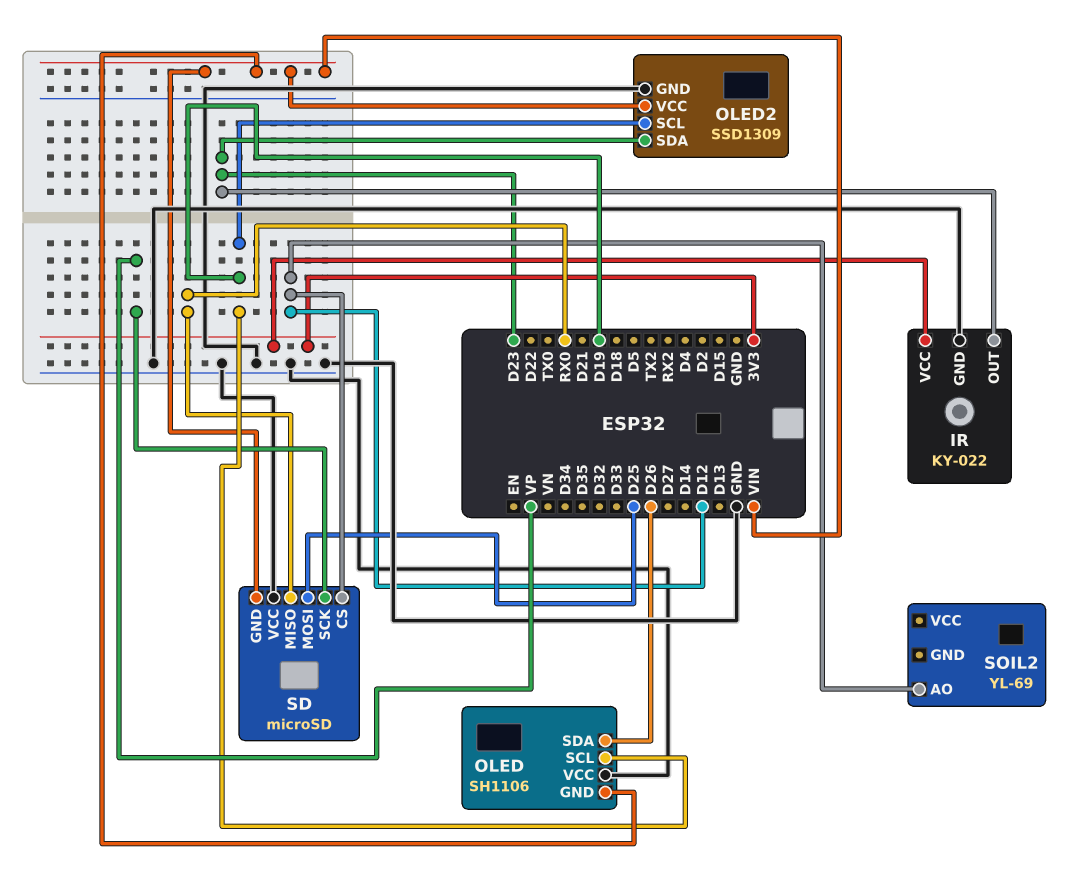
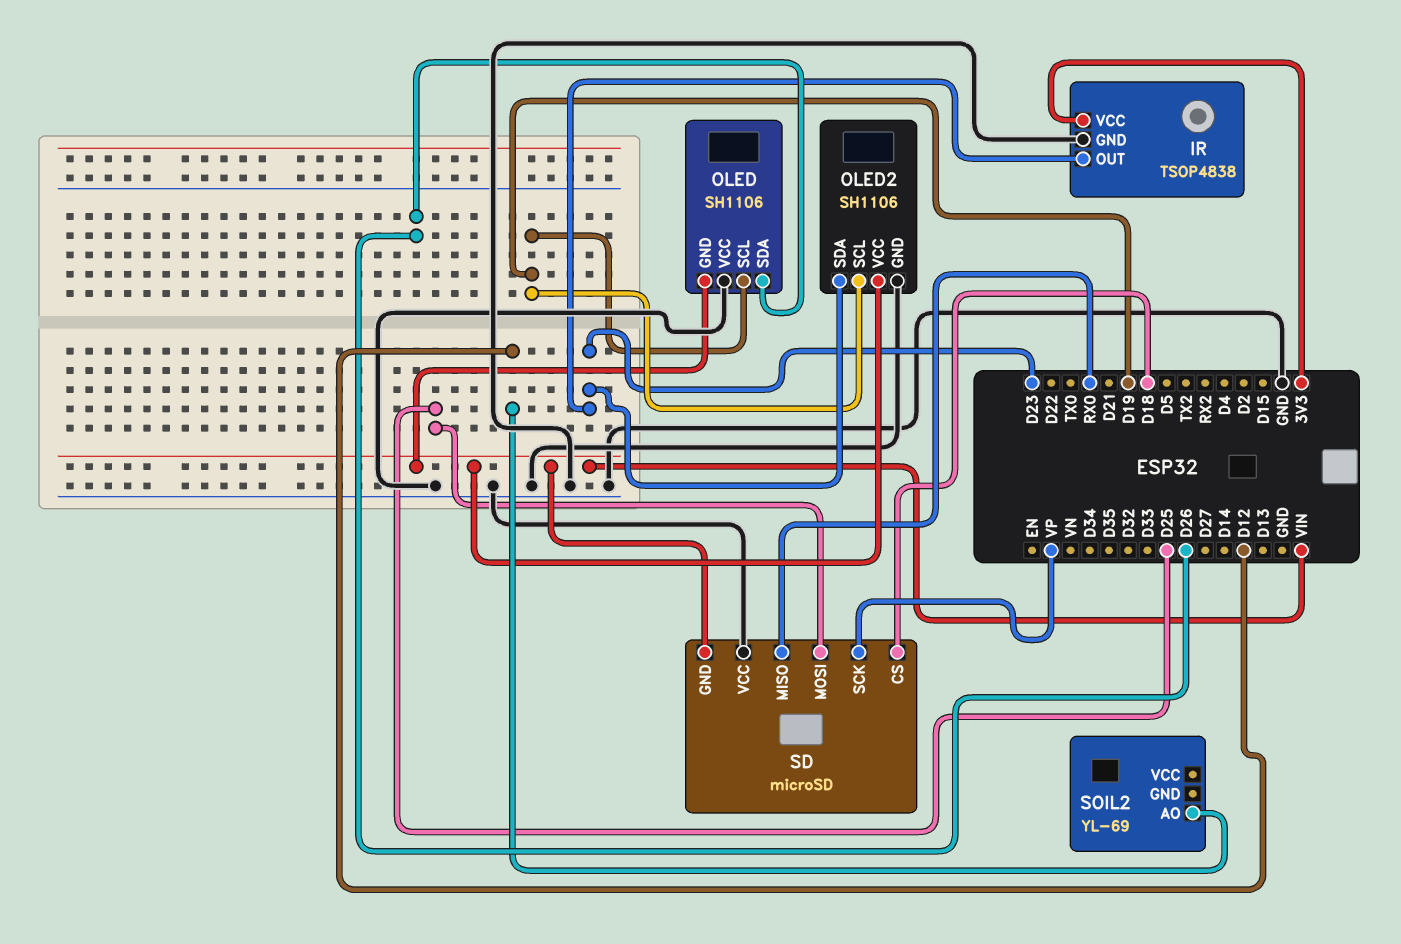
IR: KY-022 -> TSOP4838
OLED2: SSD1309 -> SH1106
SD pin CS: D12 -> D18

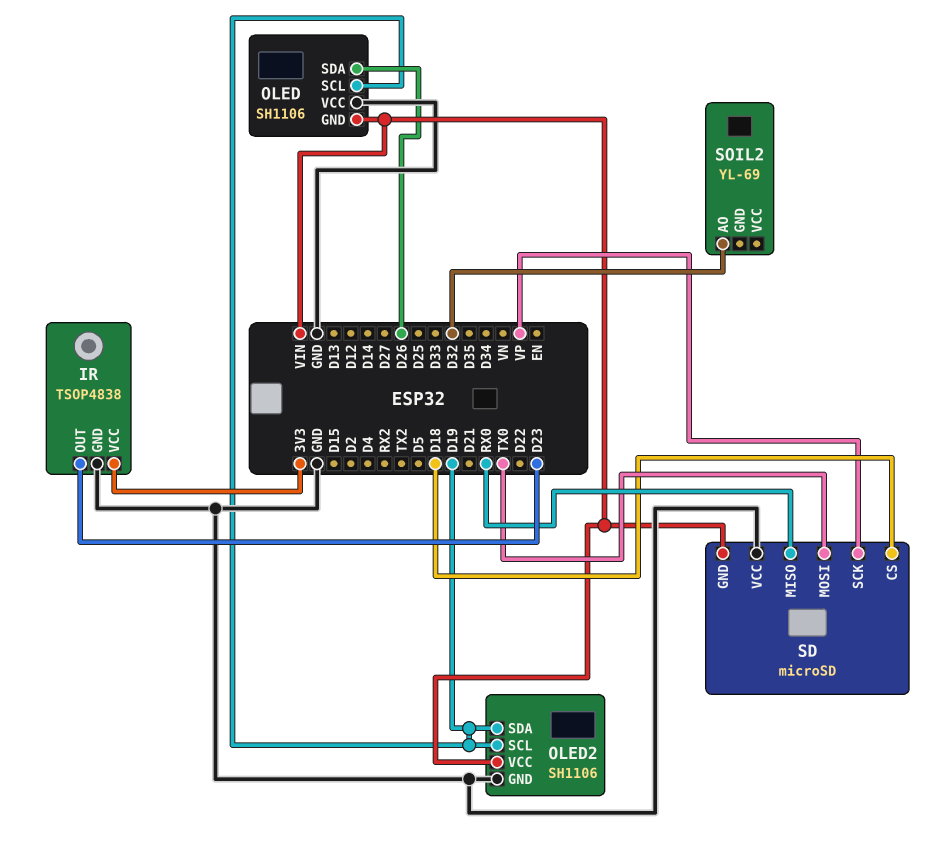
OLED2 pin SDA: D23 -> D19
SD pin MOSI: D25 -> TX0
SOIL2 pin AO: D12 -> D32

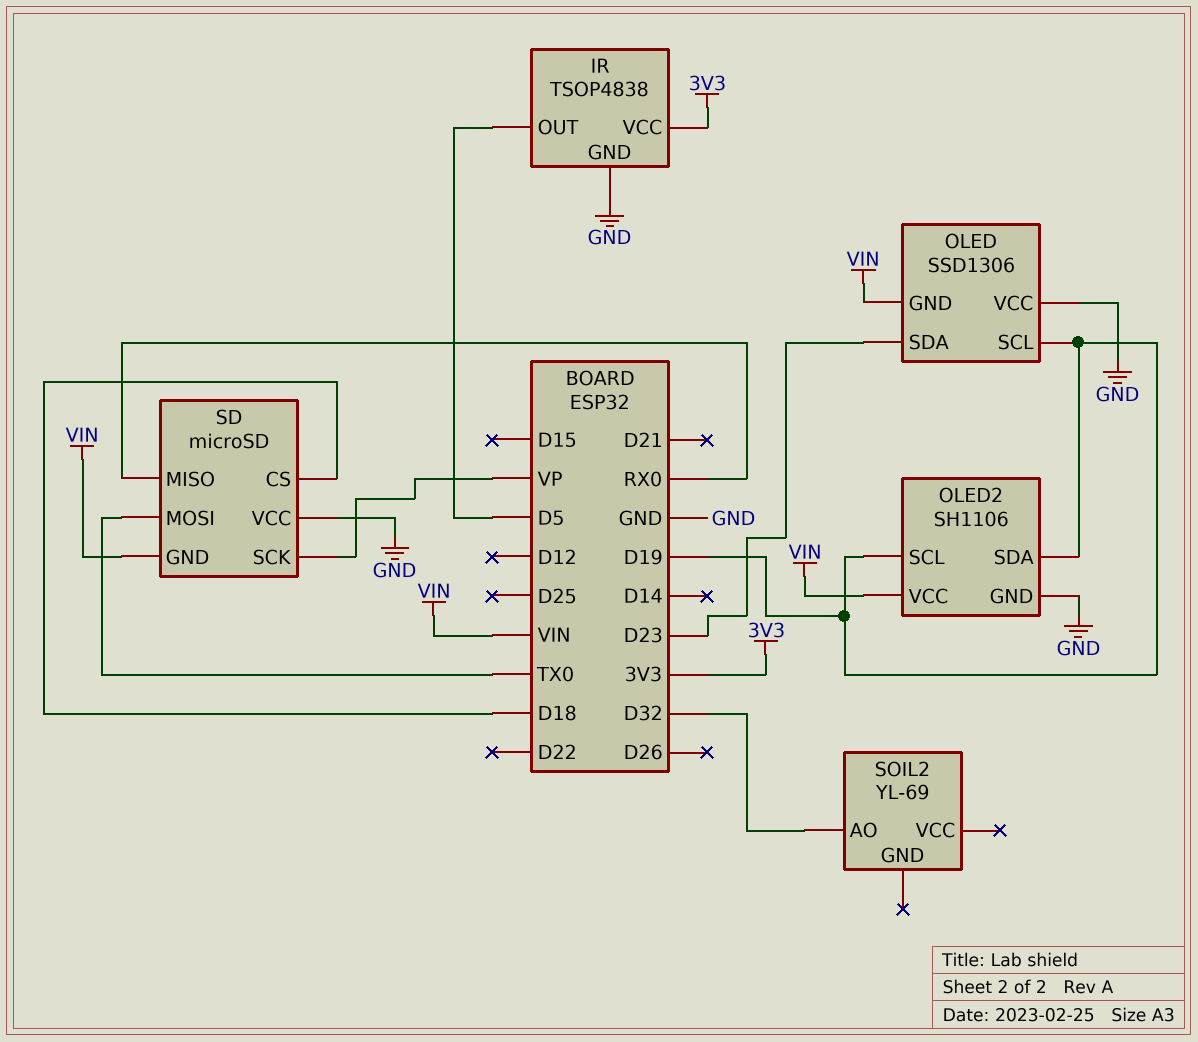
IR pin OUT: D23 -> D5
OLED: SH1106 -> SSD1306
OLED pin SDA: D26 -> D23

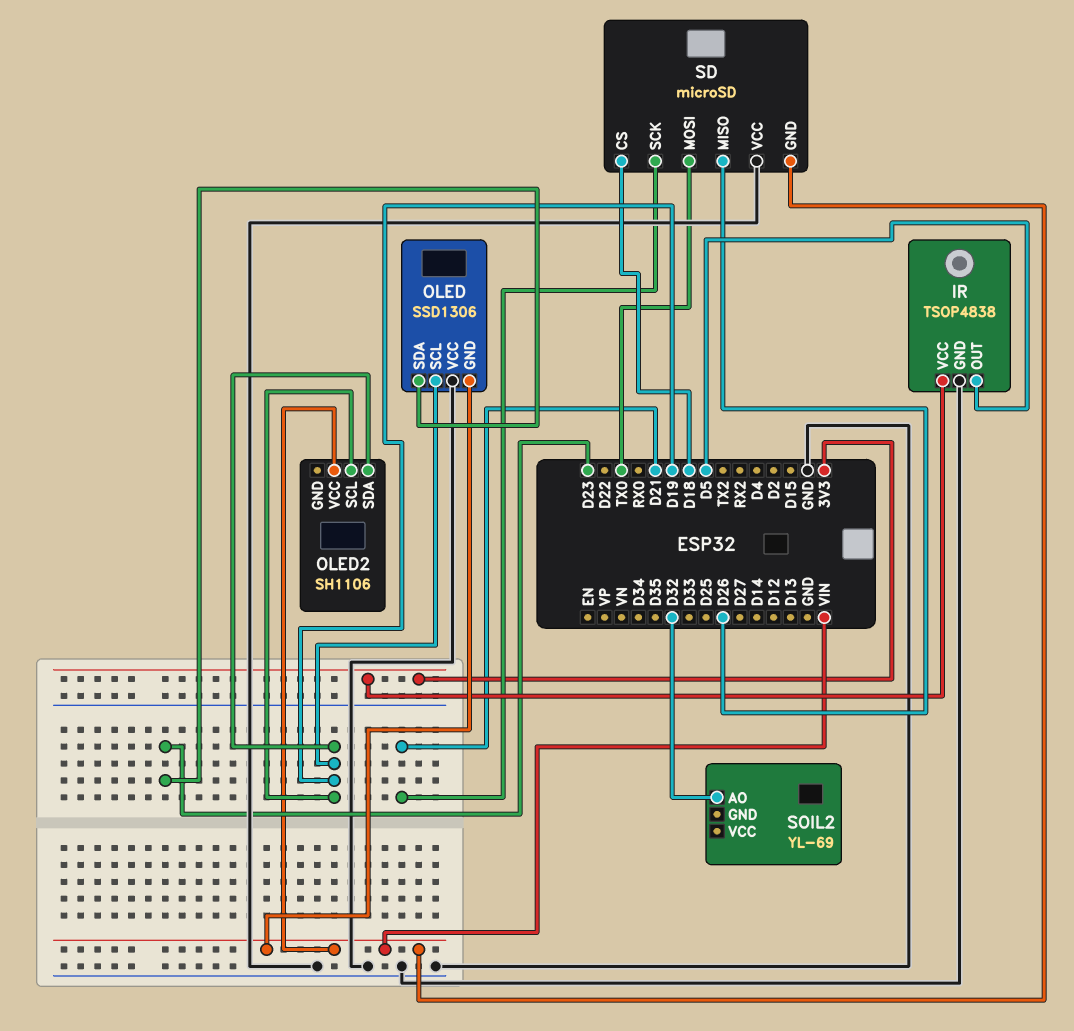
OLED2 pin GND: GND -> none
SD pin MISO: RX0 -> D26
SD pin SCK: VP -> D21

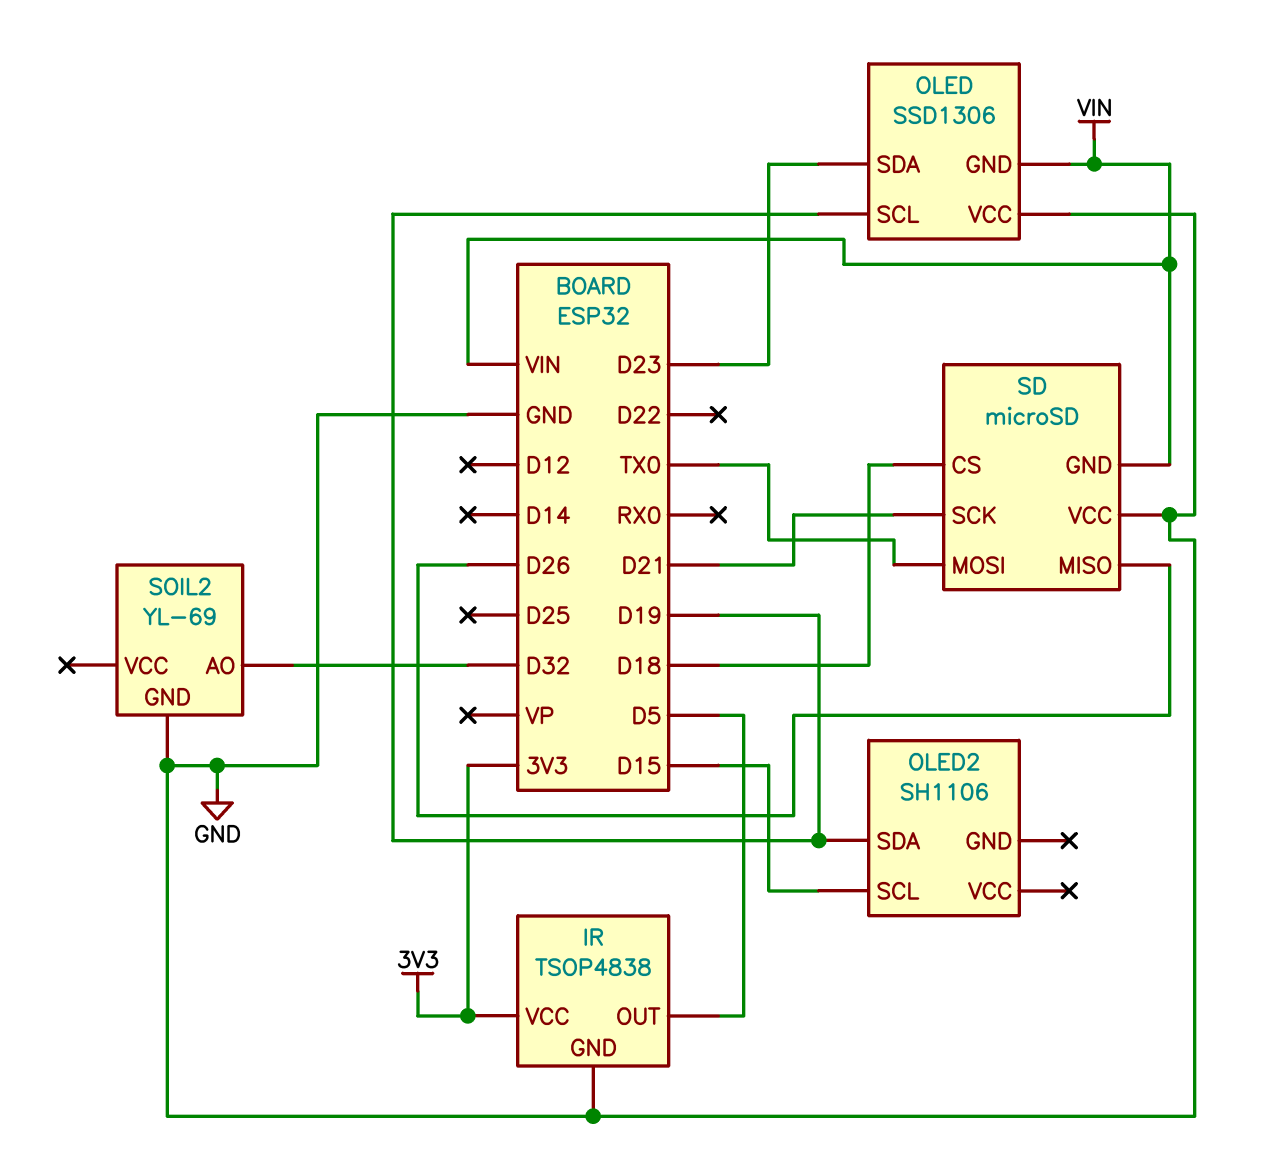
OLED2 pin SCL: D19 -> D15
OLED2 pin VCC: VIN -> none
SOIL2 pin GND: none -> GND

